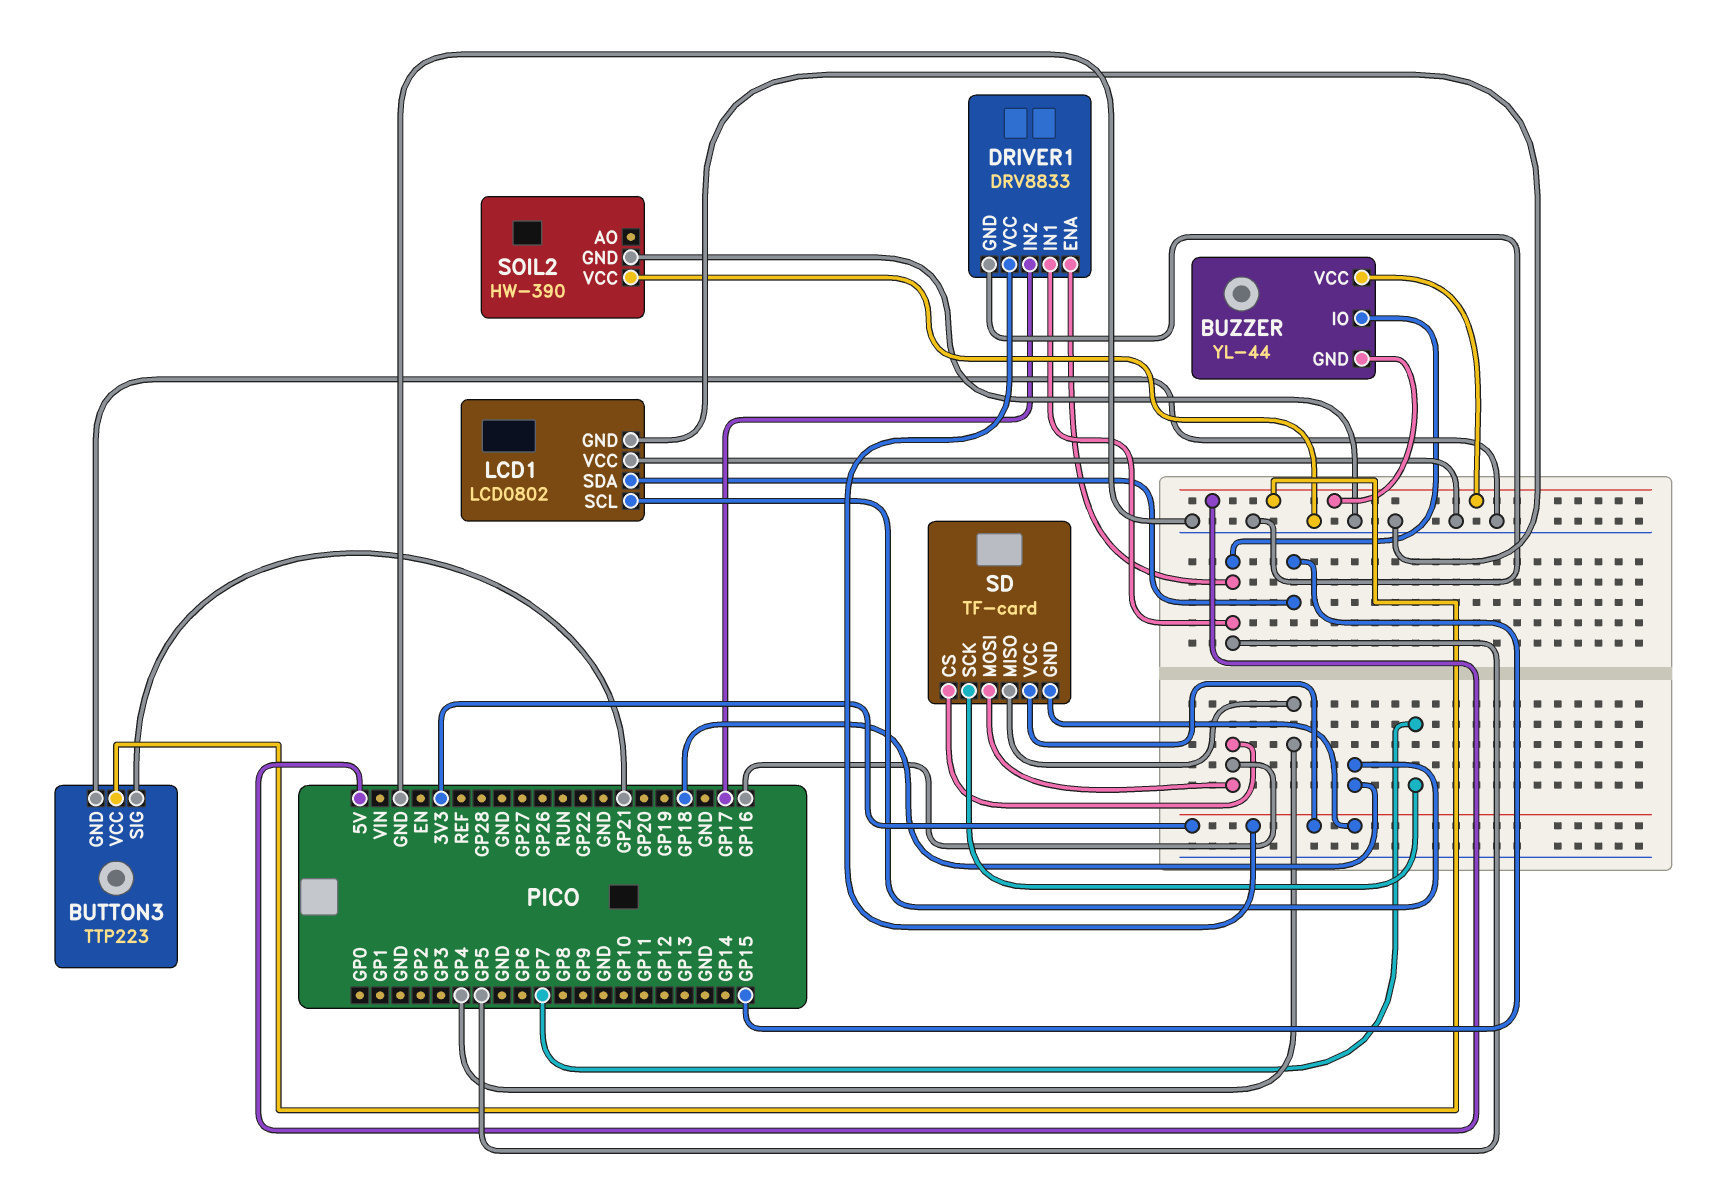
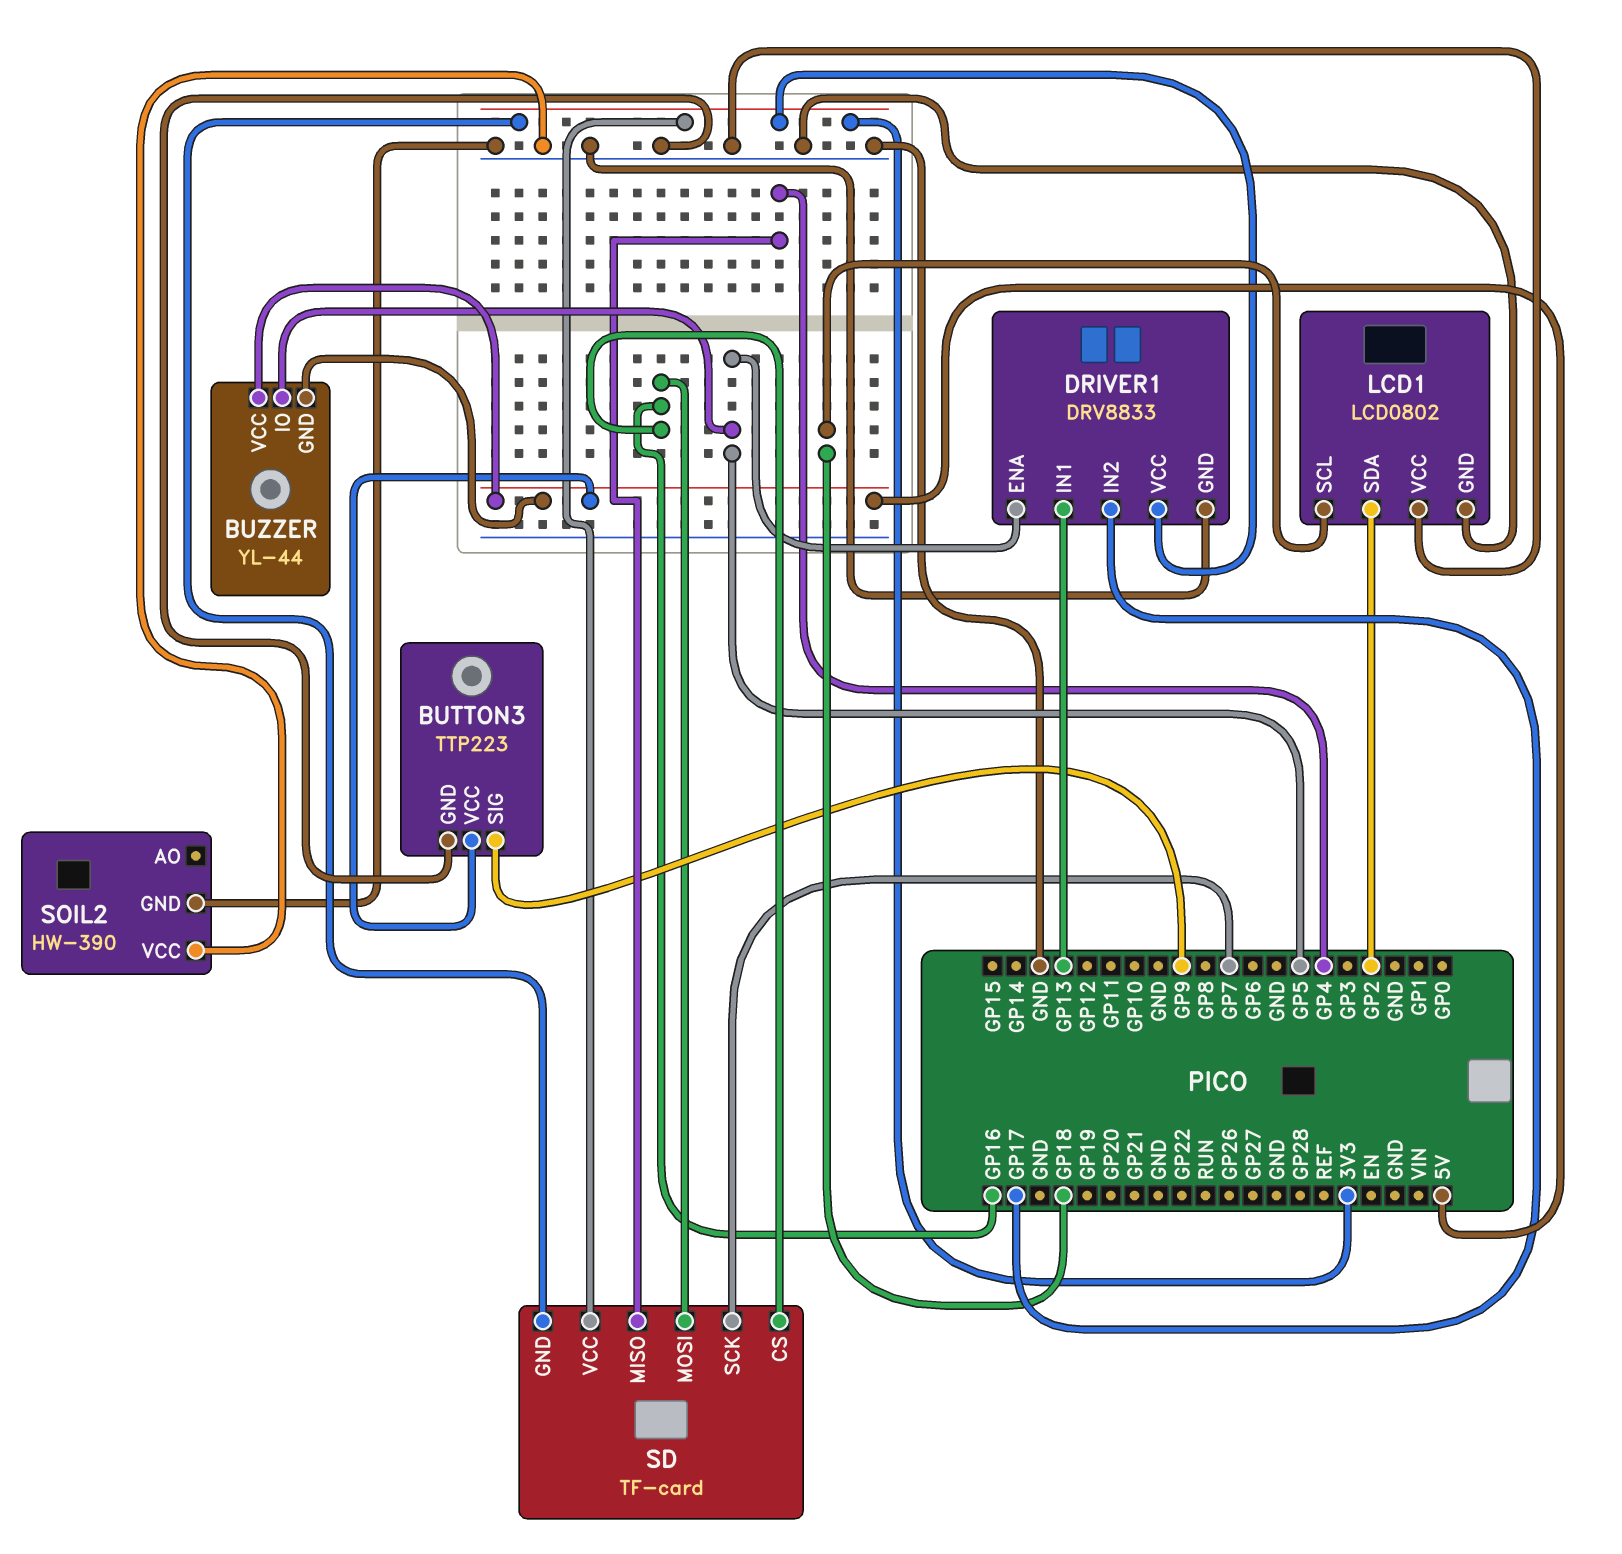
BUTTON3 pin SIG: GP21 -> GP9
DRIVER1 pin IN1: GP5 -> GP13
LCD1 pin SDA: GP15 -> GP2

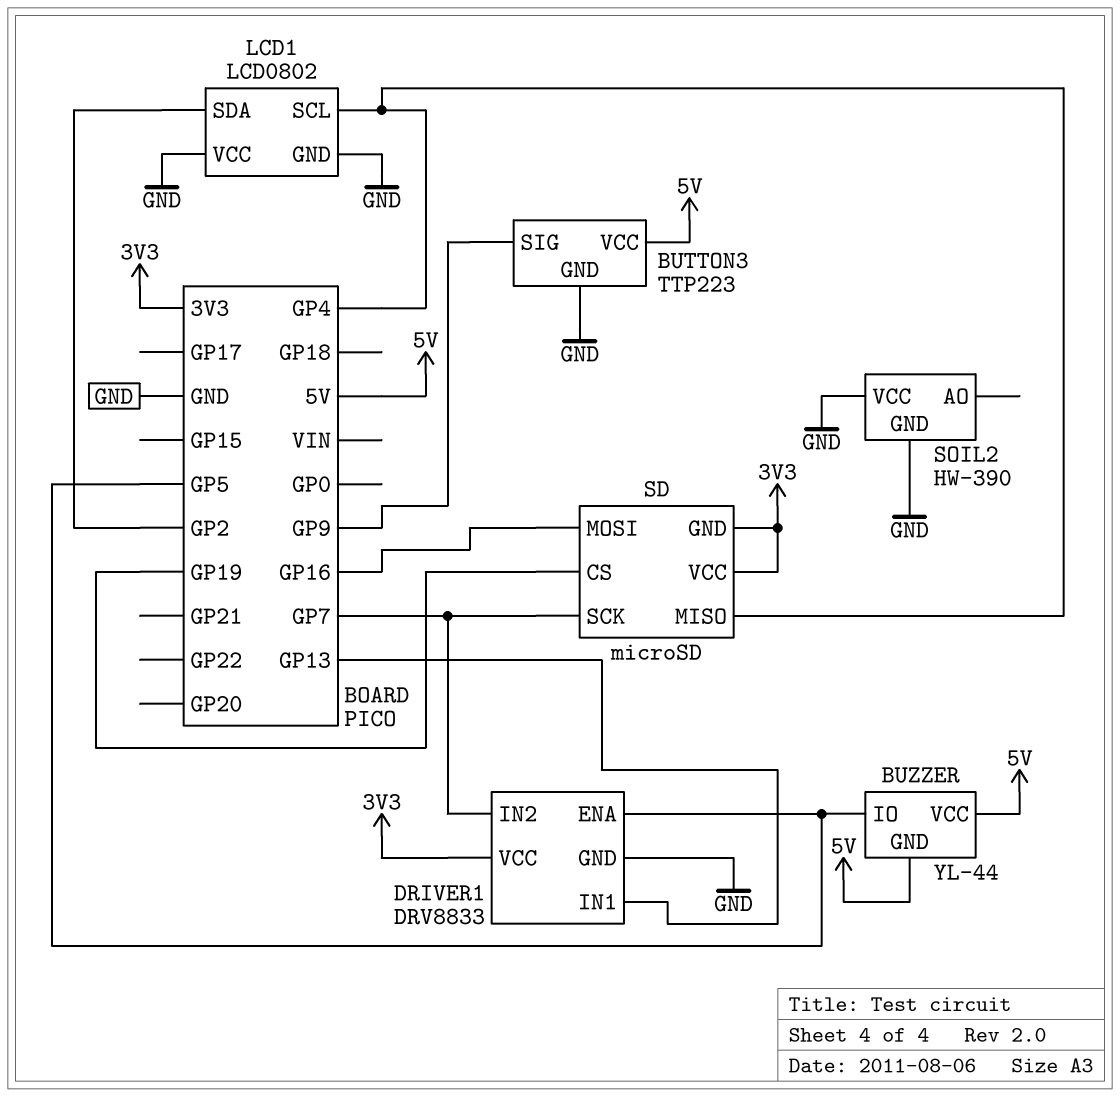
DRIVER1 pin IN2: GP17 -> GP7
LCD1 pin SCL: GP18 -> GP4
SD: TF-card -> microSD
SD pin CS: GP16 -> GP19

